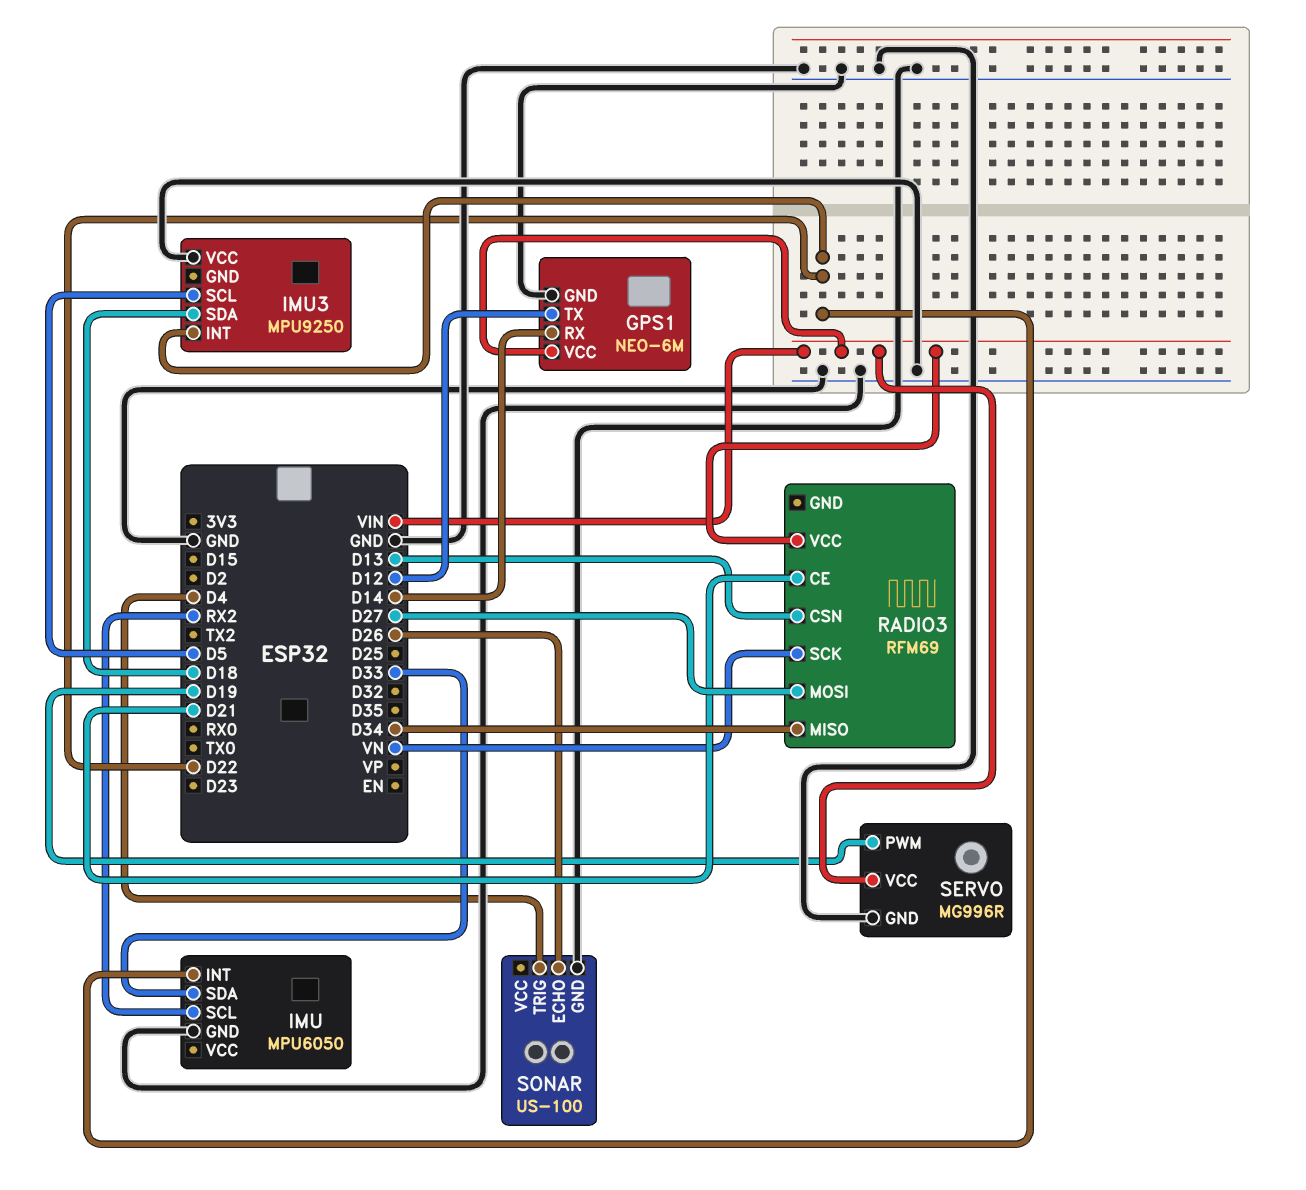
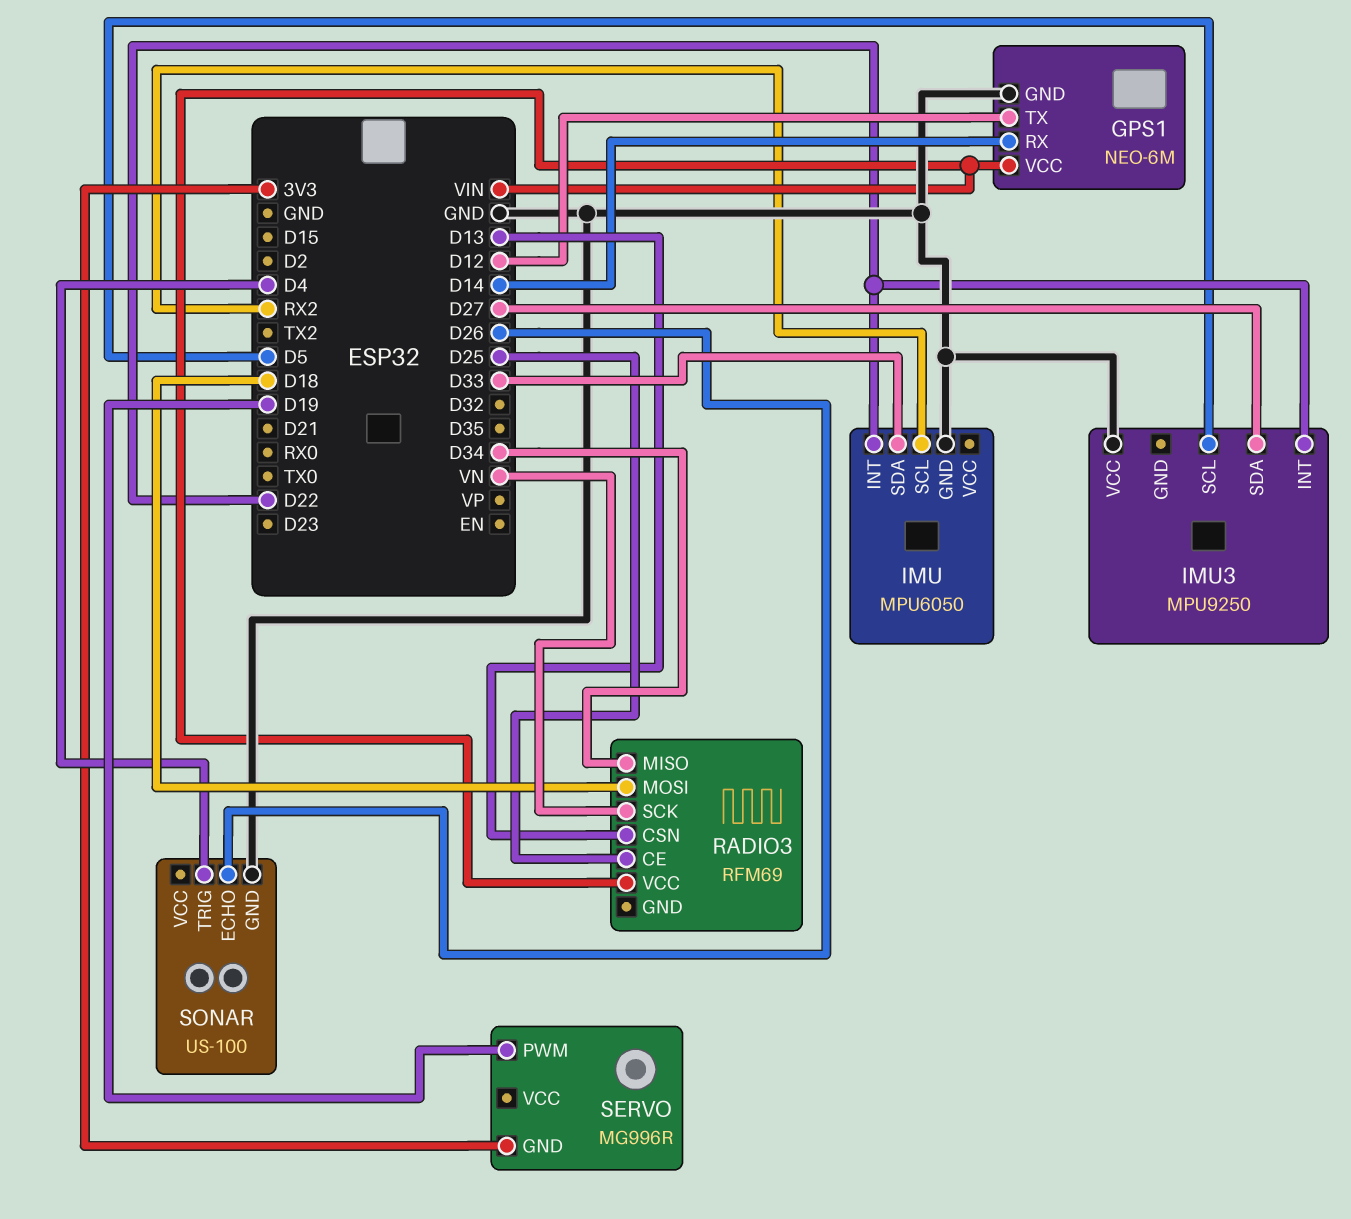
IMU3 pin SDA: D18 -> D27
RADIO3 pin CE: D21 -> D25
RADIO3 pin MOSI: D27 -> D18
SERVO pin GND: GND -> 3V3
SERVO pin VCC: VIN -> none

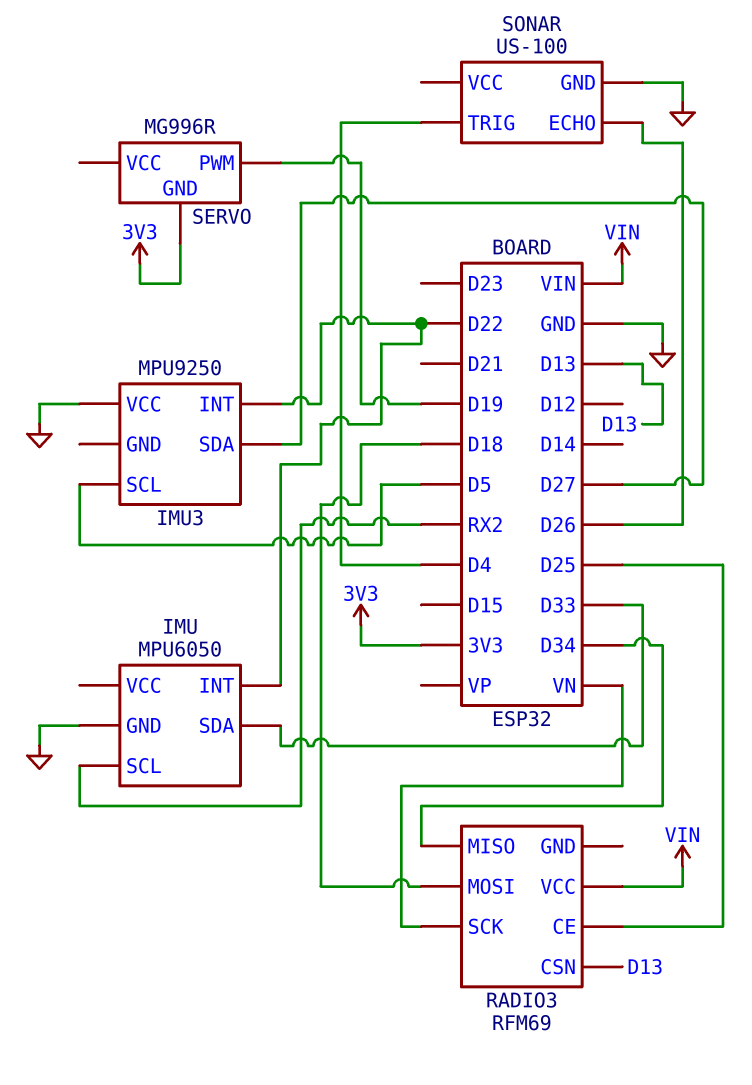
GPS1: NEO-6M -> none
GPS1 pin GND: GND -> none
GPS1 pin RX: D14 -> none
GPS1 pin TX: D12 -> none
GPS1 pin VCC: VIN -> none

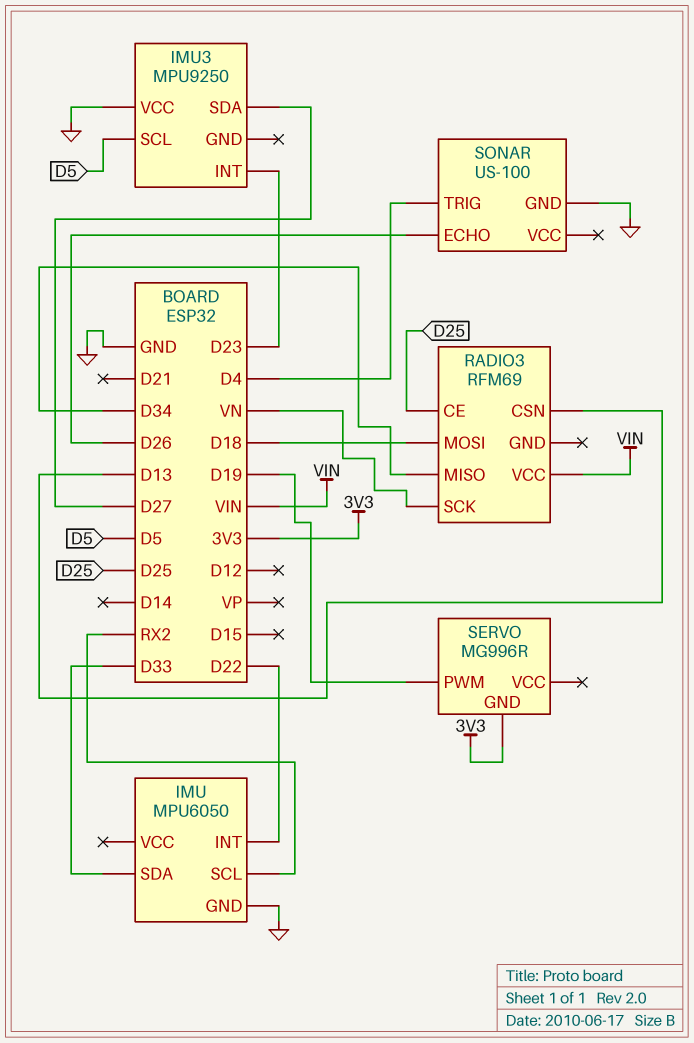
IMU3 pin INT: D22 -> D23

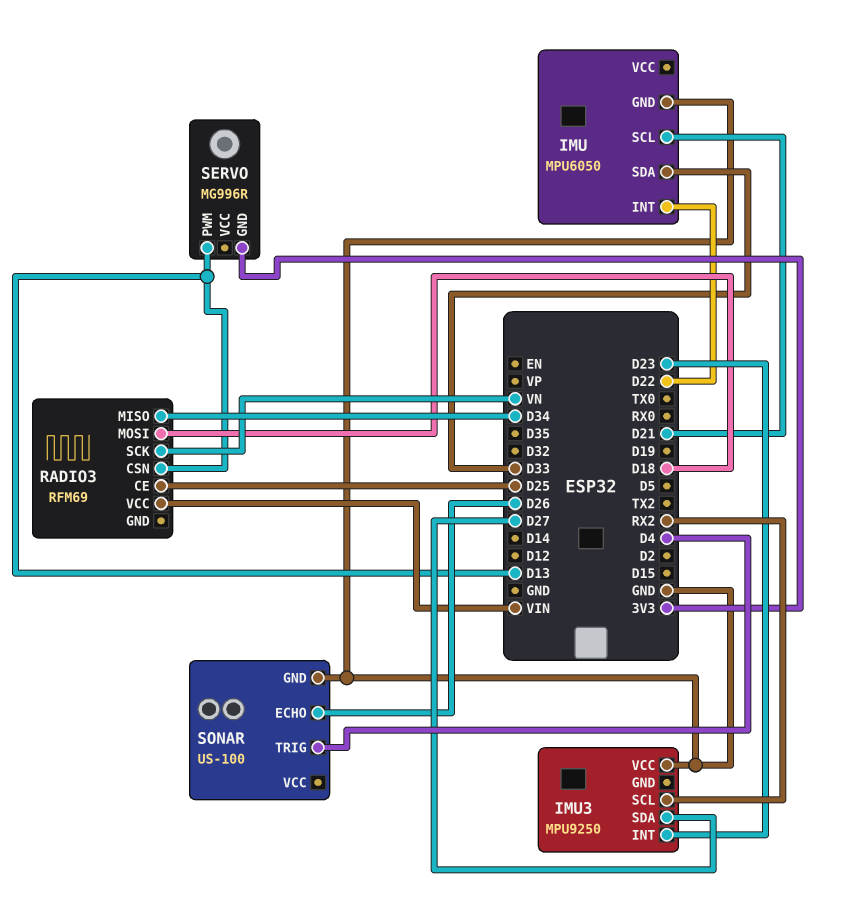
IMU pin SCL: RX2 -> D21
IMU3 pin SCL: D5 -> RX2
SERVO pin PWM: D19 -> D13

